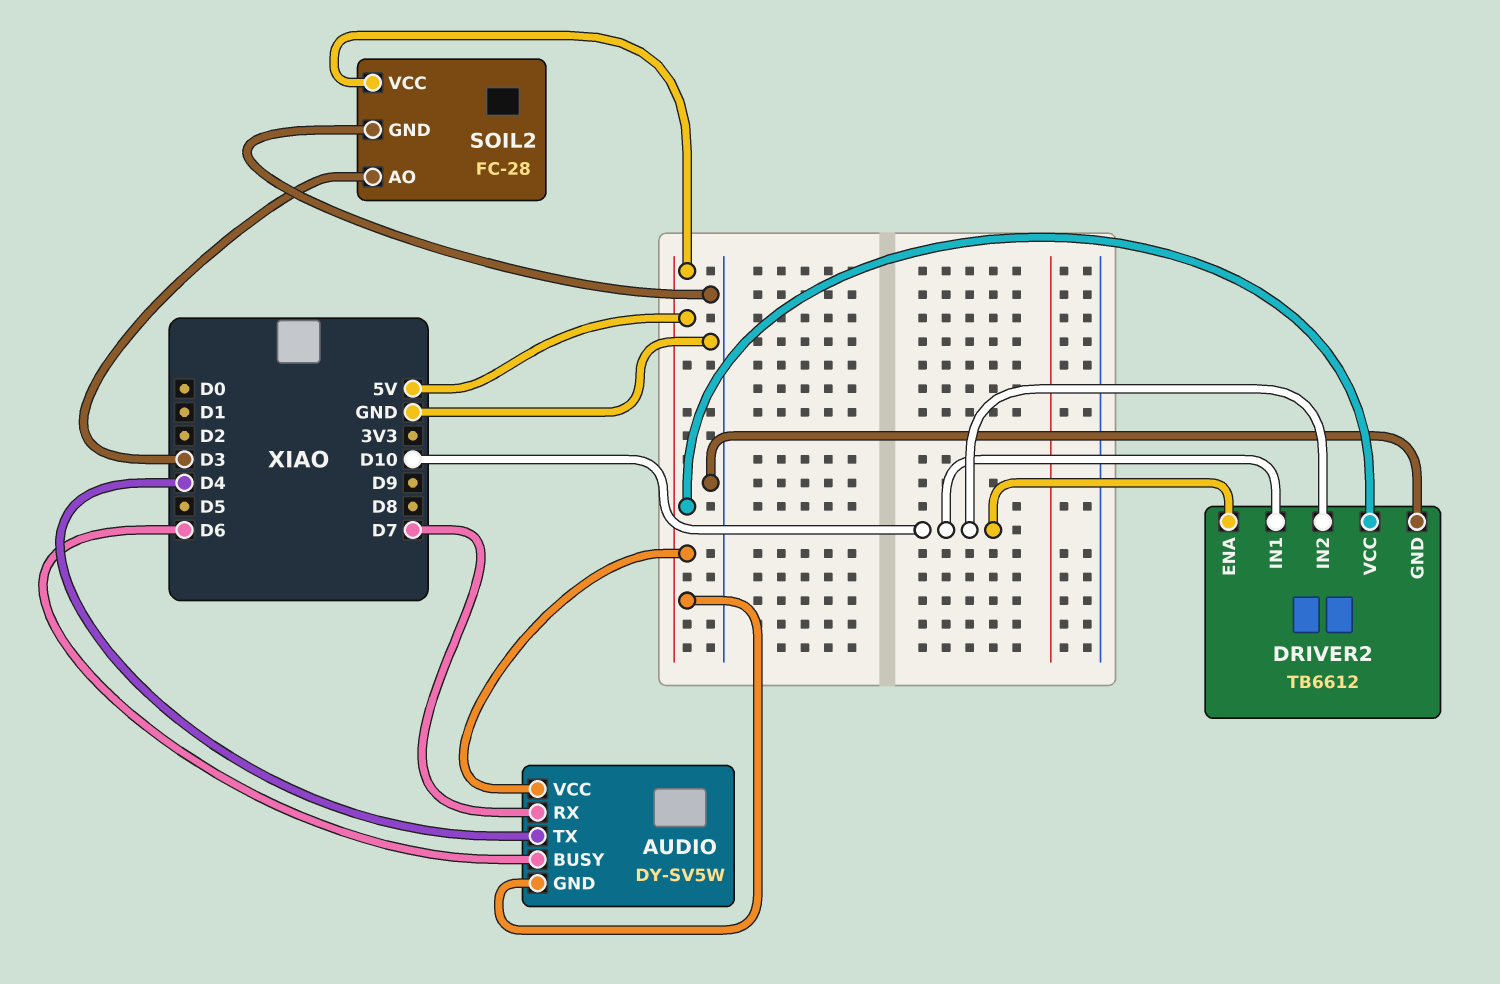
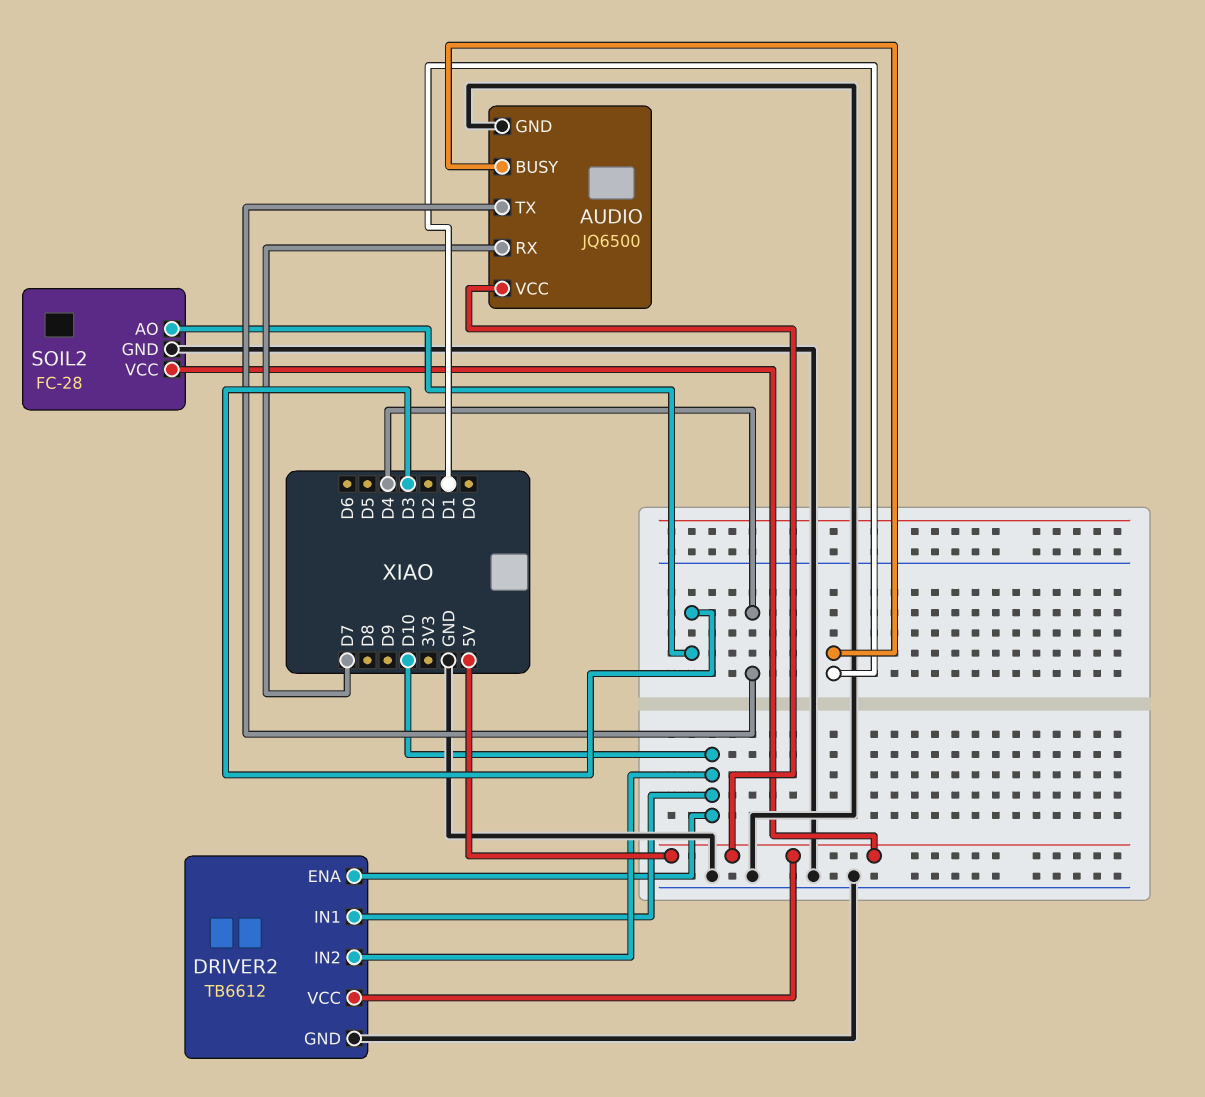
AUDIO: DY-SV5W -> JQ6500
AUDIO pin BUSY: D6 -> D1
AUDIO pin GND: 5V -> GND

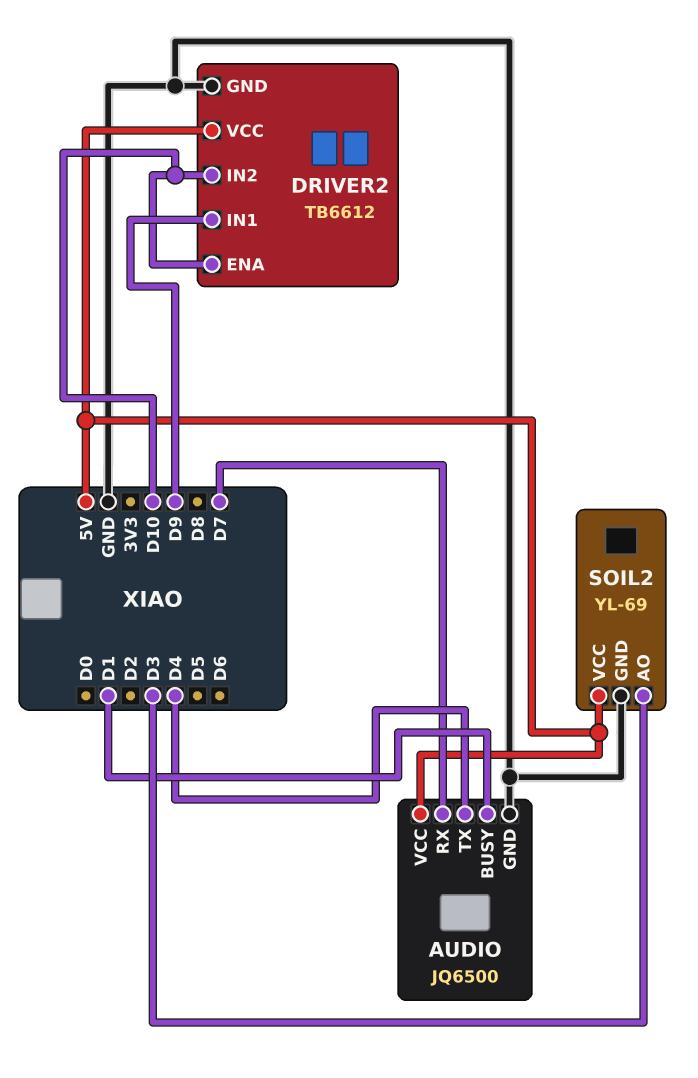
DRIVER2 pin IN1: D10 -> D9
SOIL2: FC-28 -> YL-69

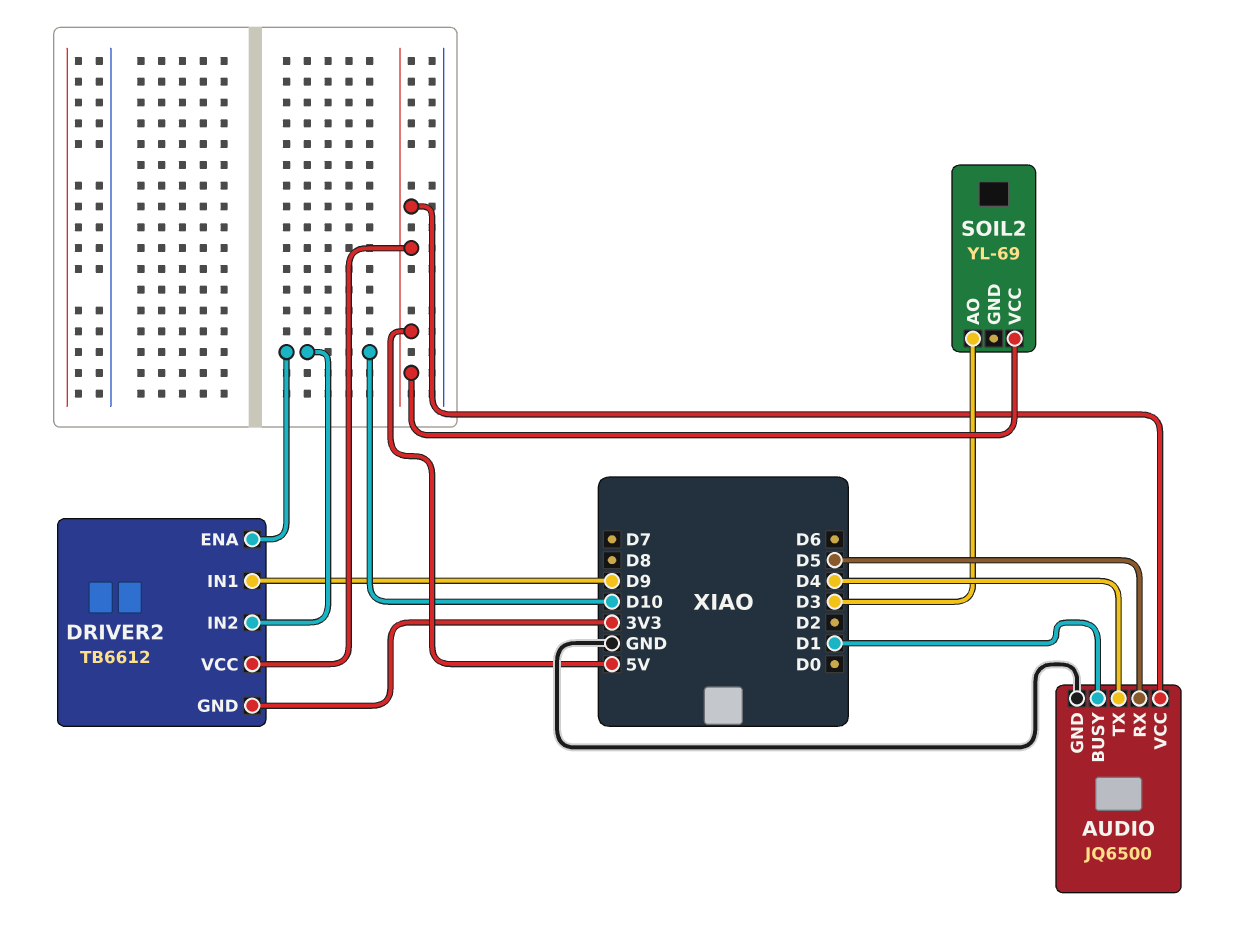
AUDIO pin RX: D7 -> D5
DRIVER2 pin GND: GND -> 3V3
SOIL2 pin GND: GND -> none

